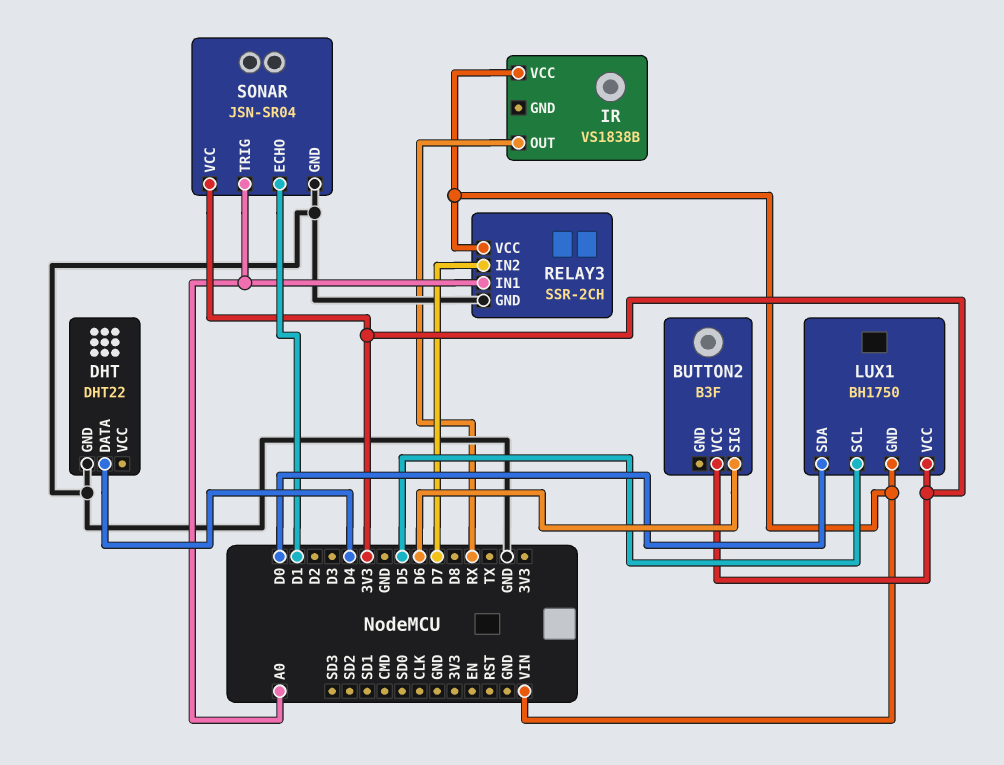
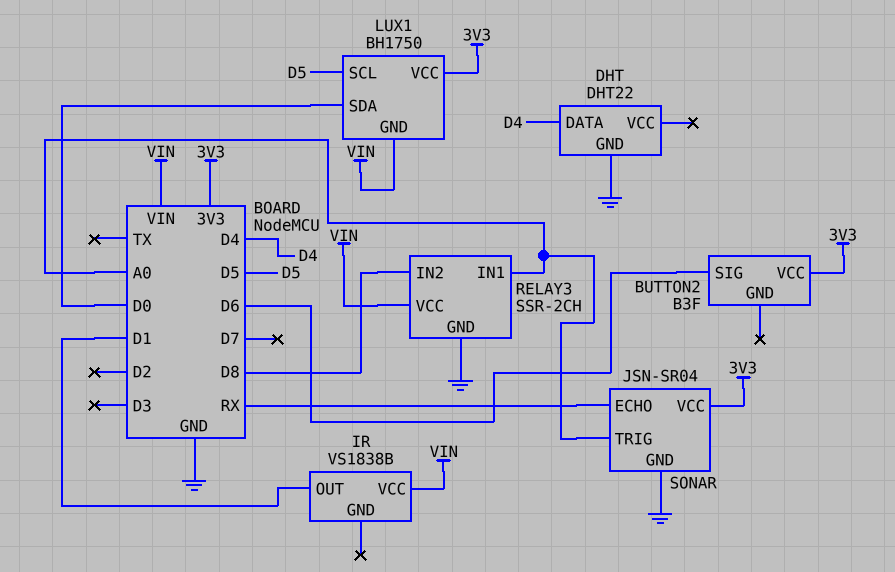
IR pin OUT: RX -> D1
RELAY3 pin IN2: D7 -> D8
SONAR pin ECHO: D1 -> RX

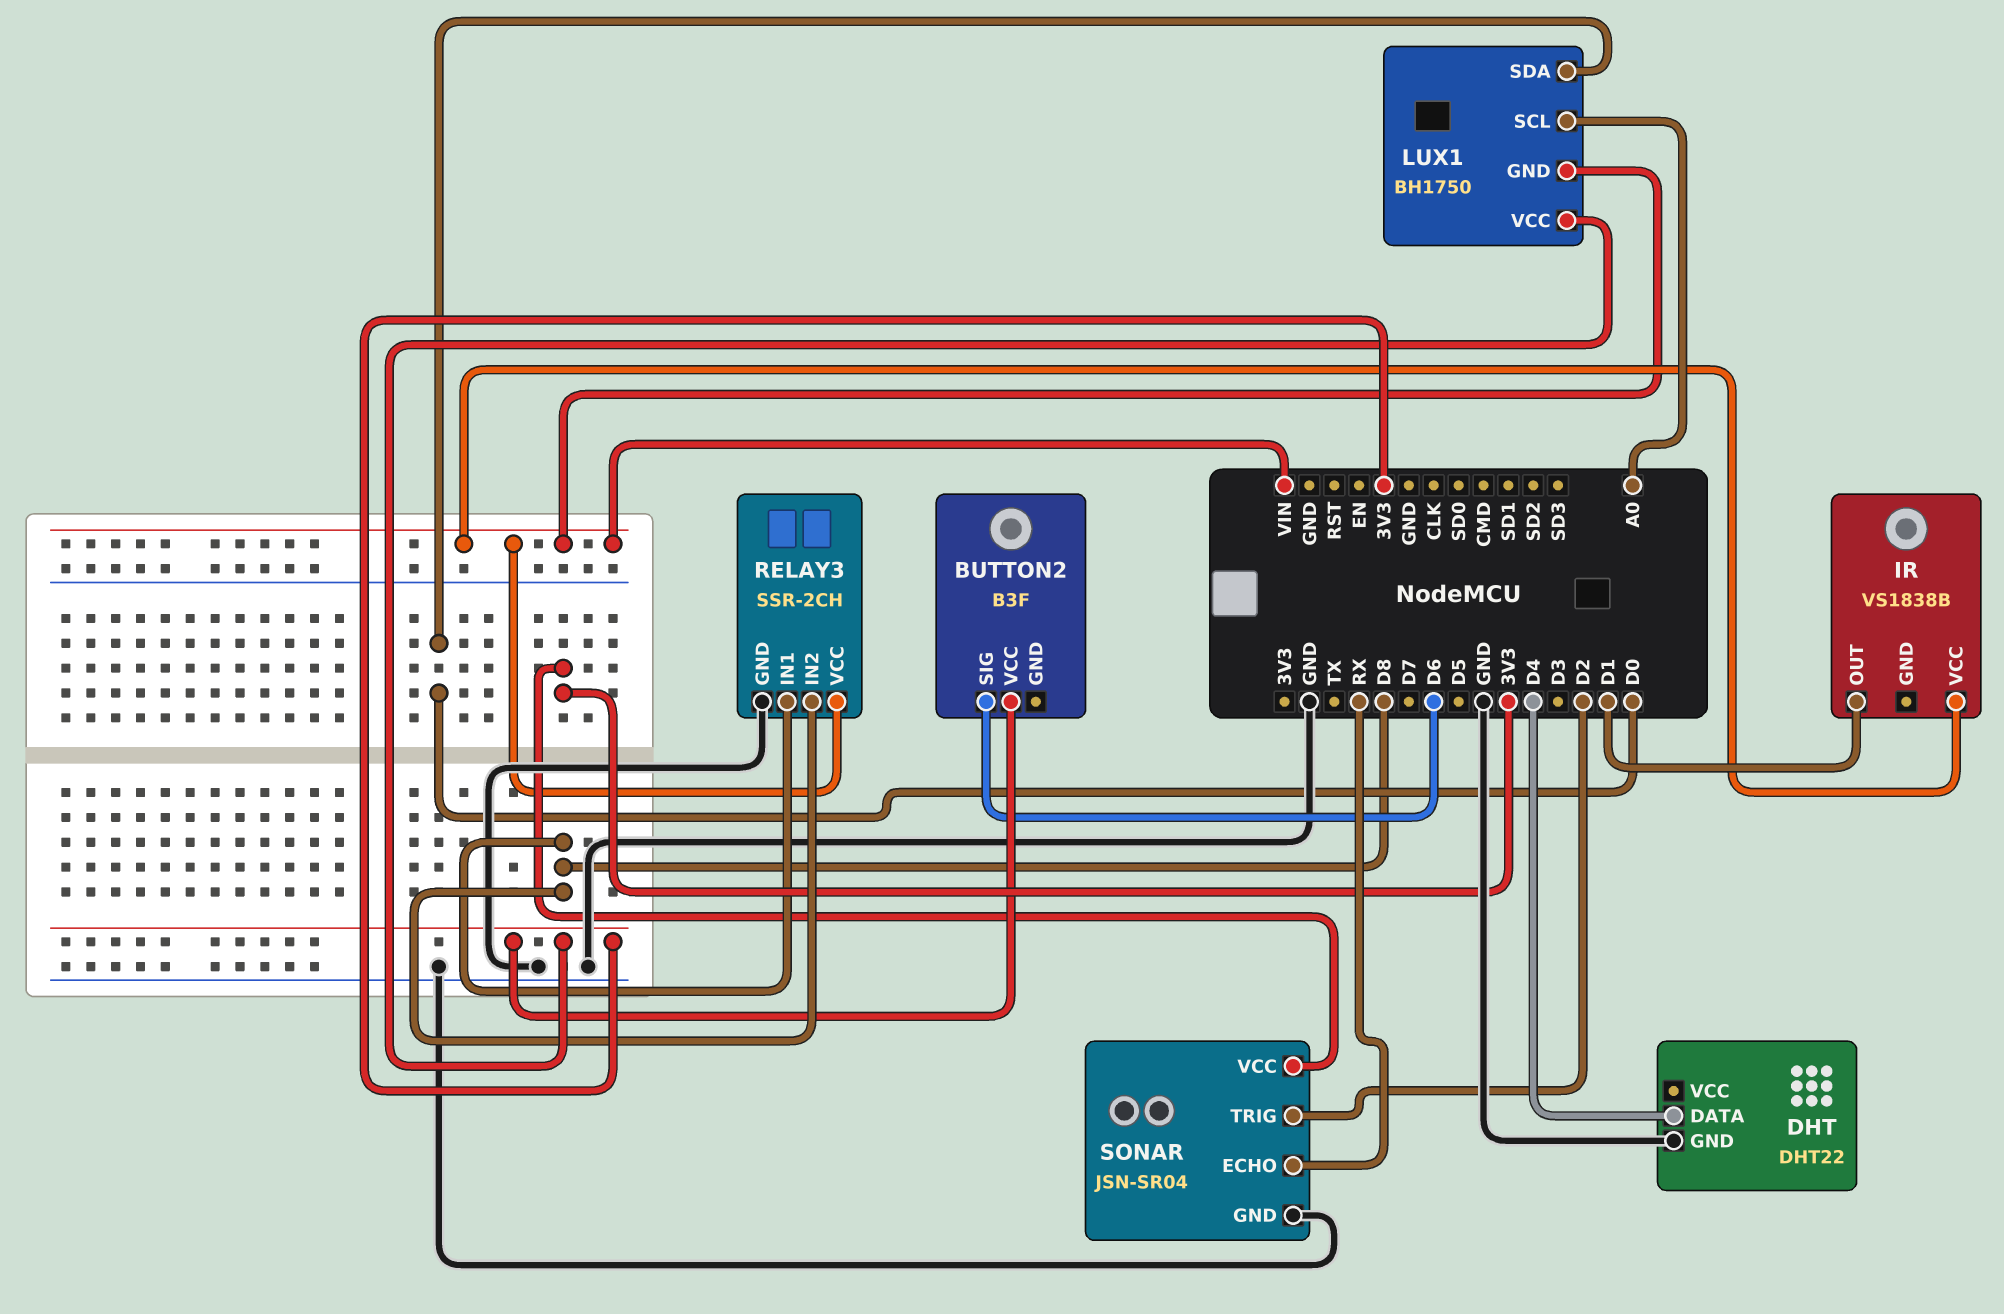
LUX1 pin SCL: D5 -> A0
RELAY3 pin IN1: A0 -> D8
SONAR pin TRIG: A0 -> D2

